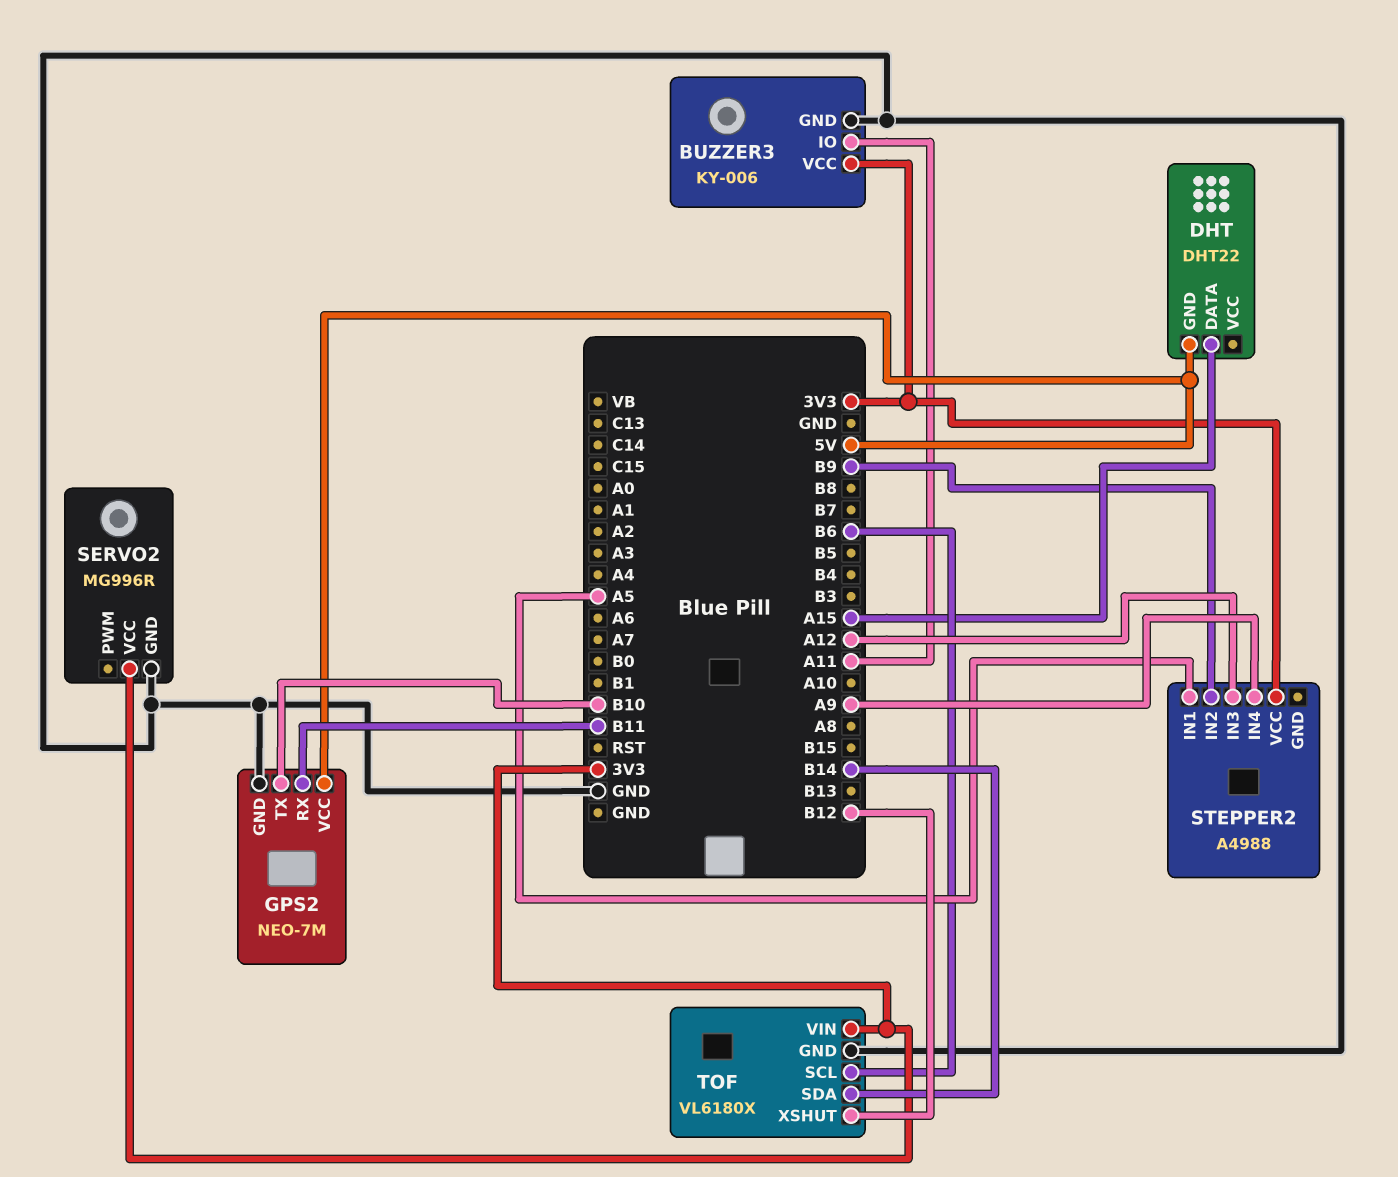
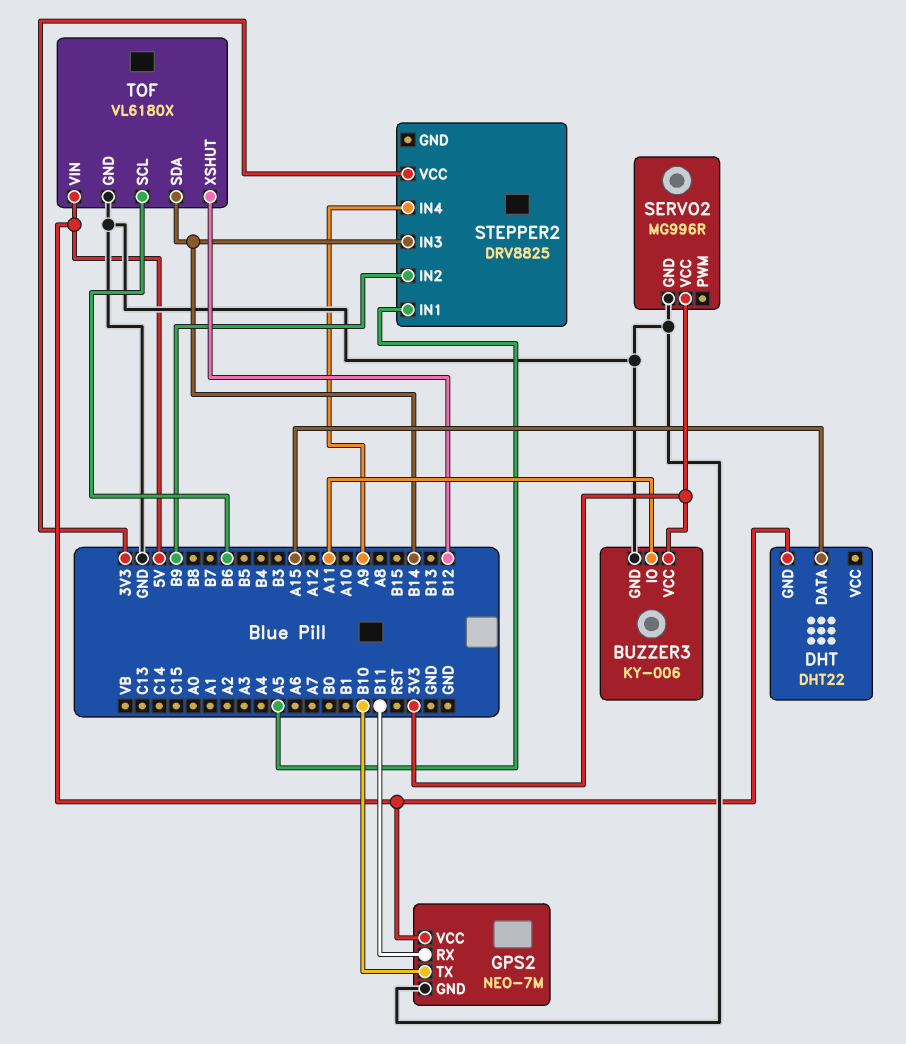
STEPPER2: A4988 -> DRV8825
STEPPER2 pin IN3: A12 -> B14
TOF pin VIN: 3V3 -> 5V

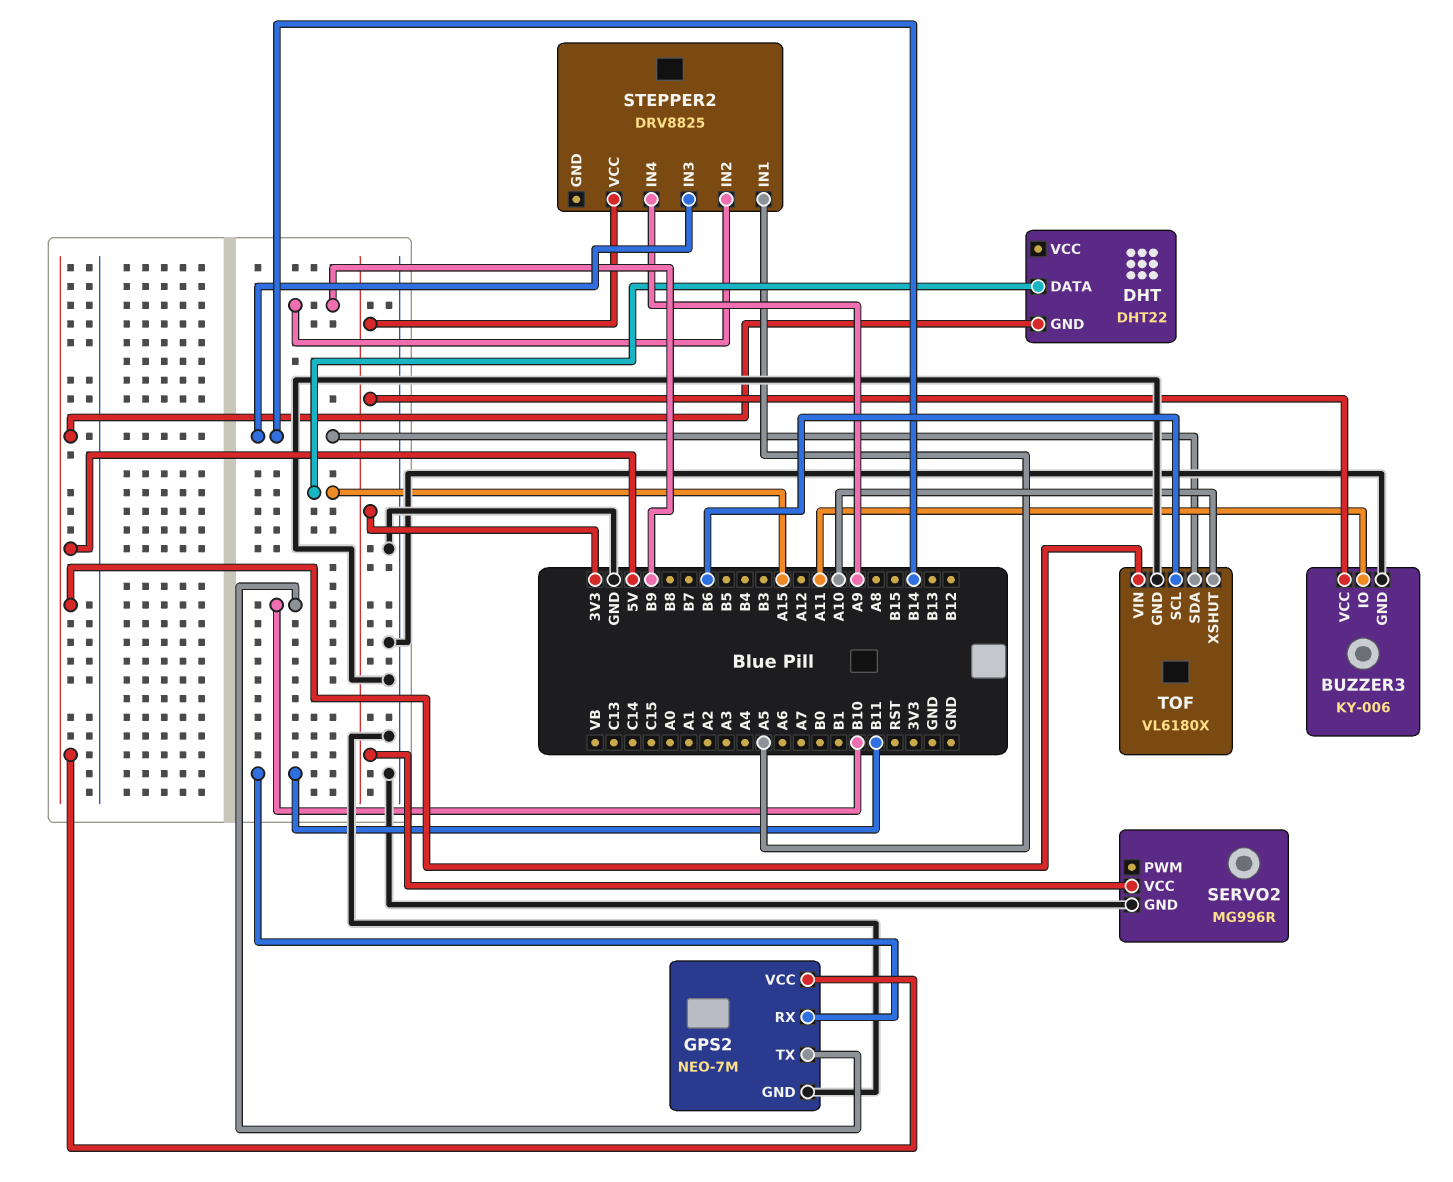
TOF pin XSHUT: B12 -> A10

